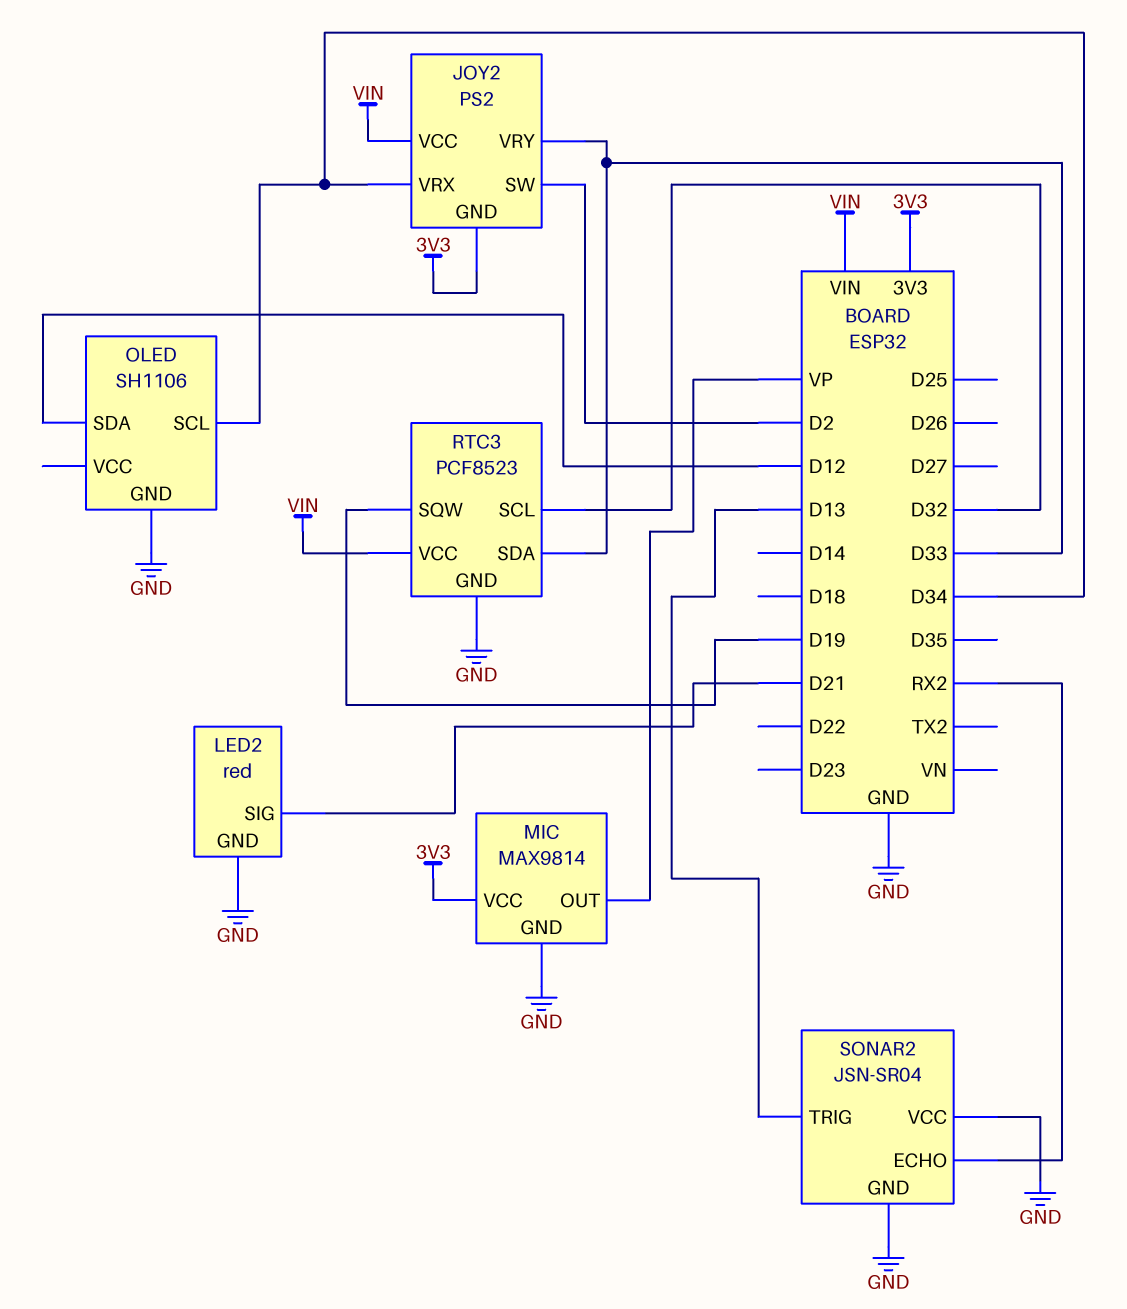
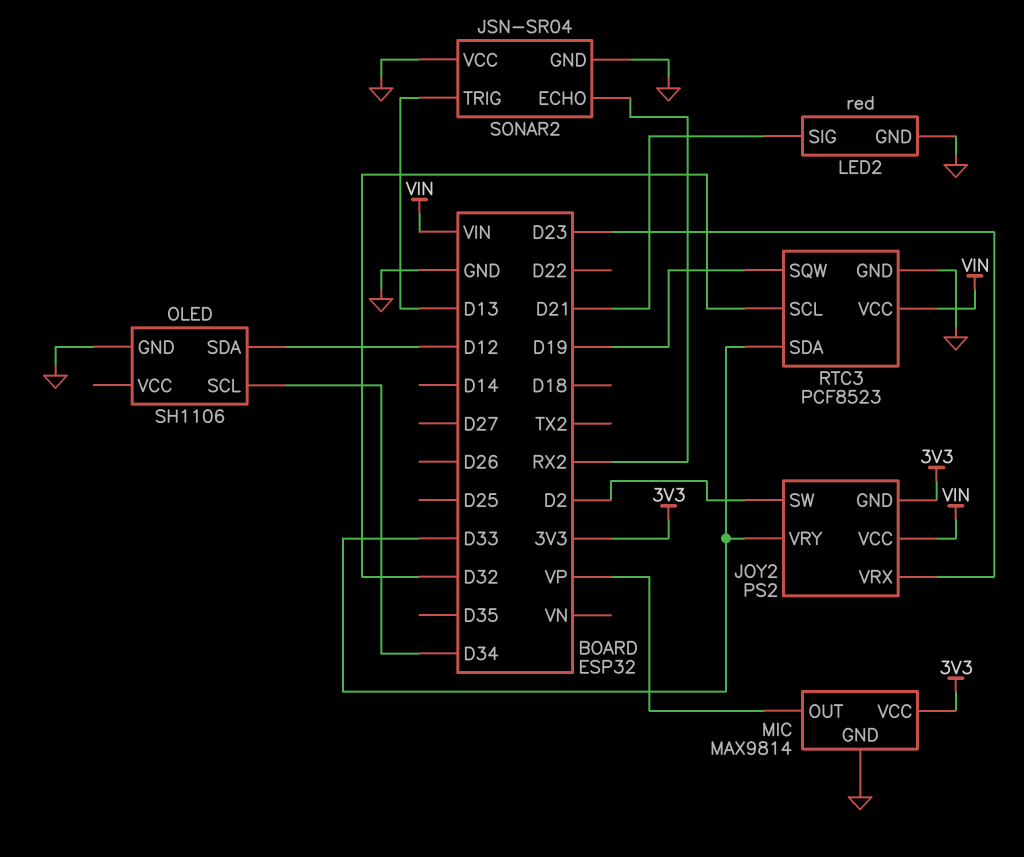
JOY2 pin VRX: D34 -> D23

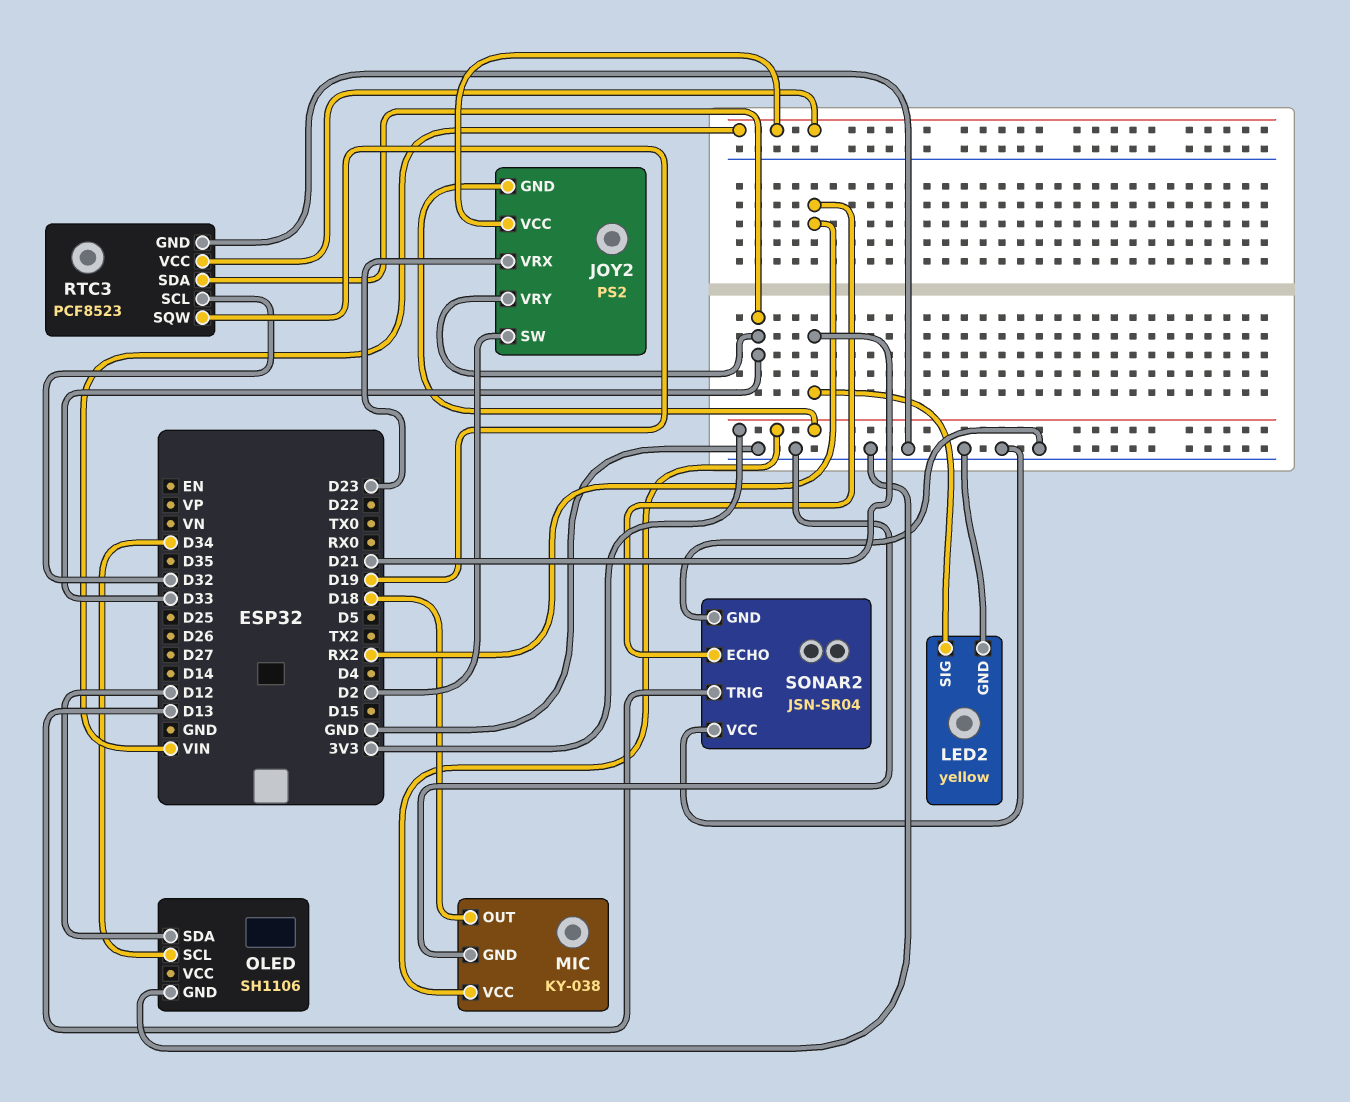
LED2: red -> yellow
MIC: MAX9814 -> KY-038
MIC pin OUT: VP -> D18

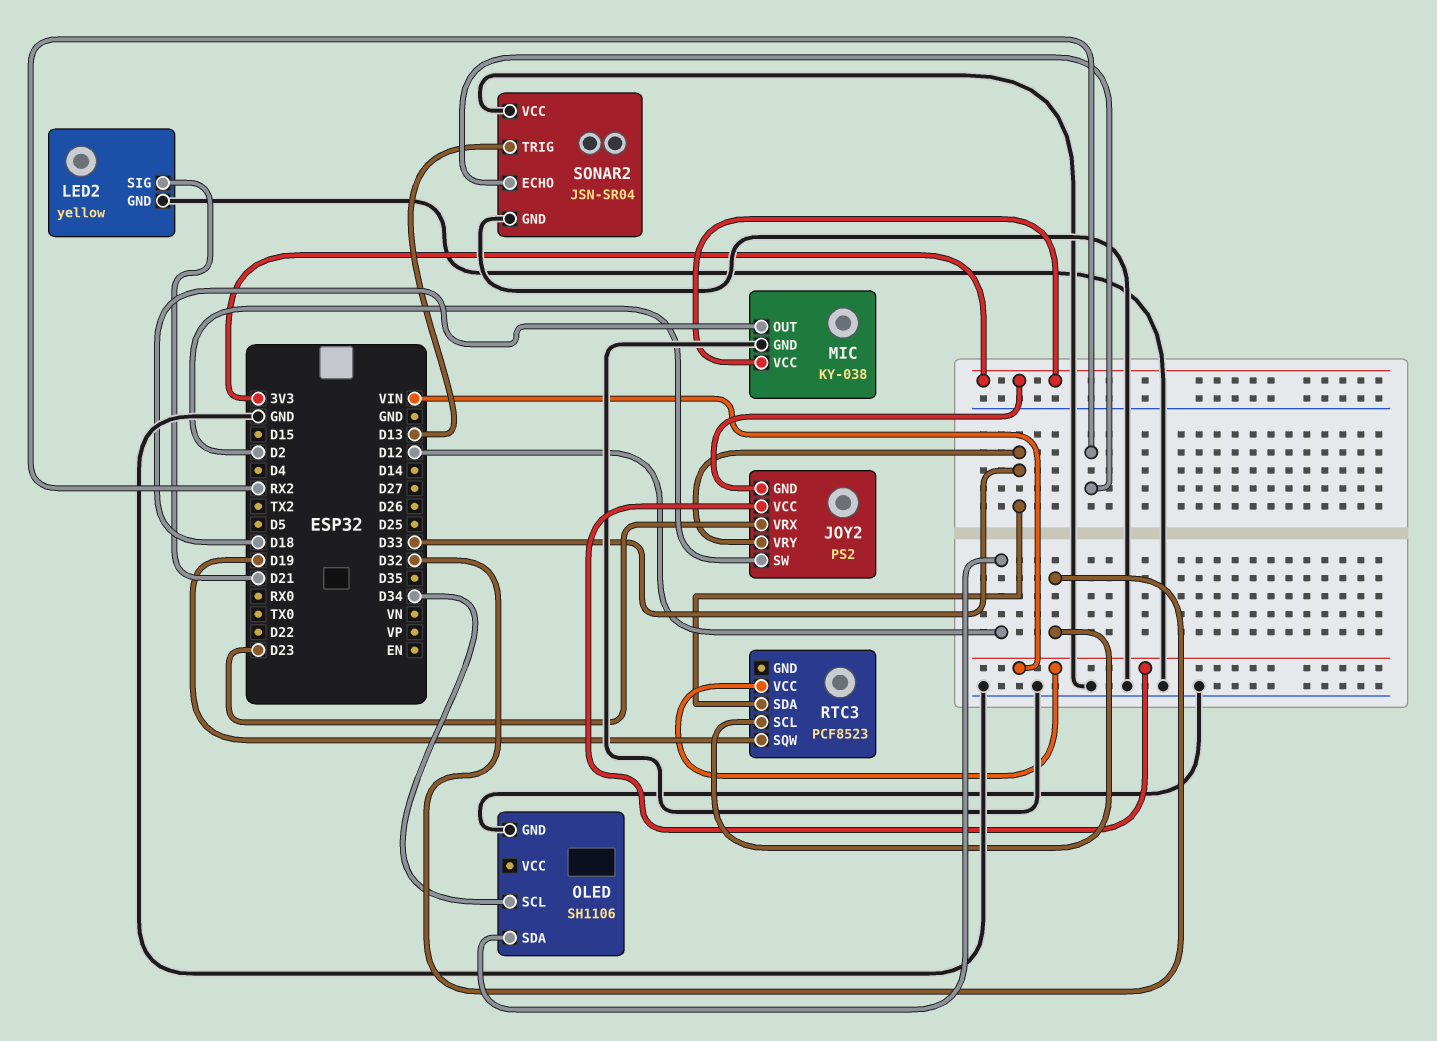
RTC3 pin GND: GND -> none

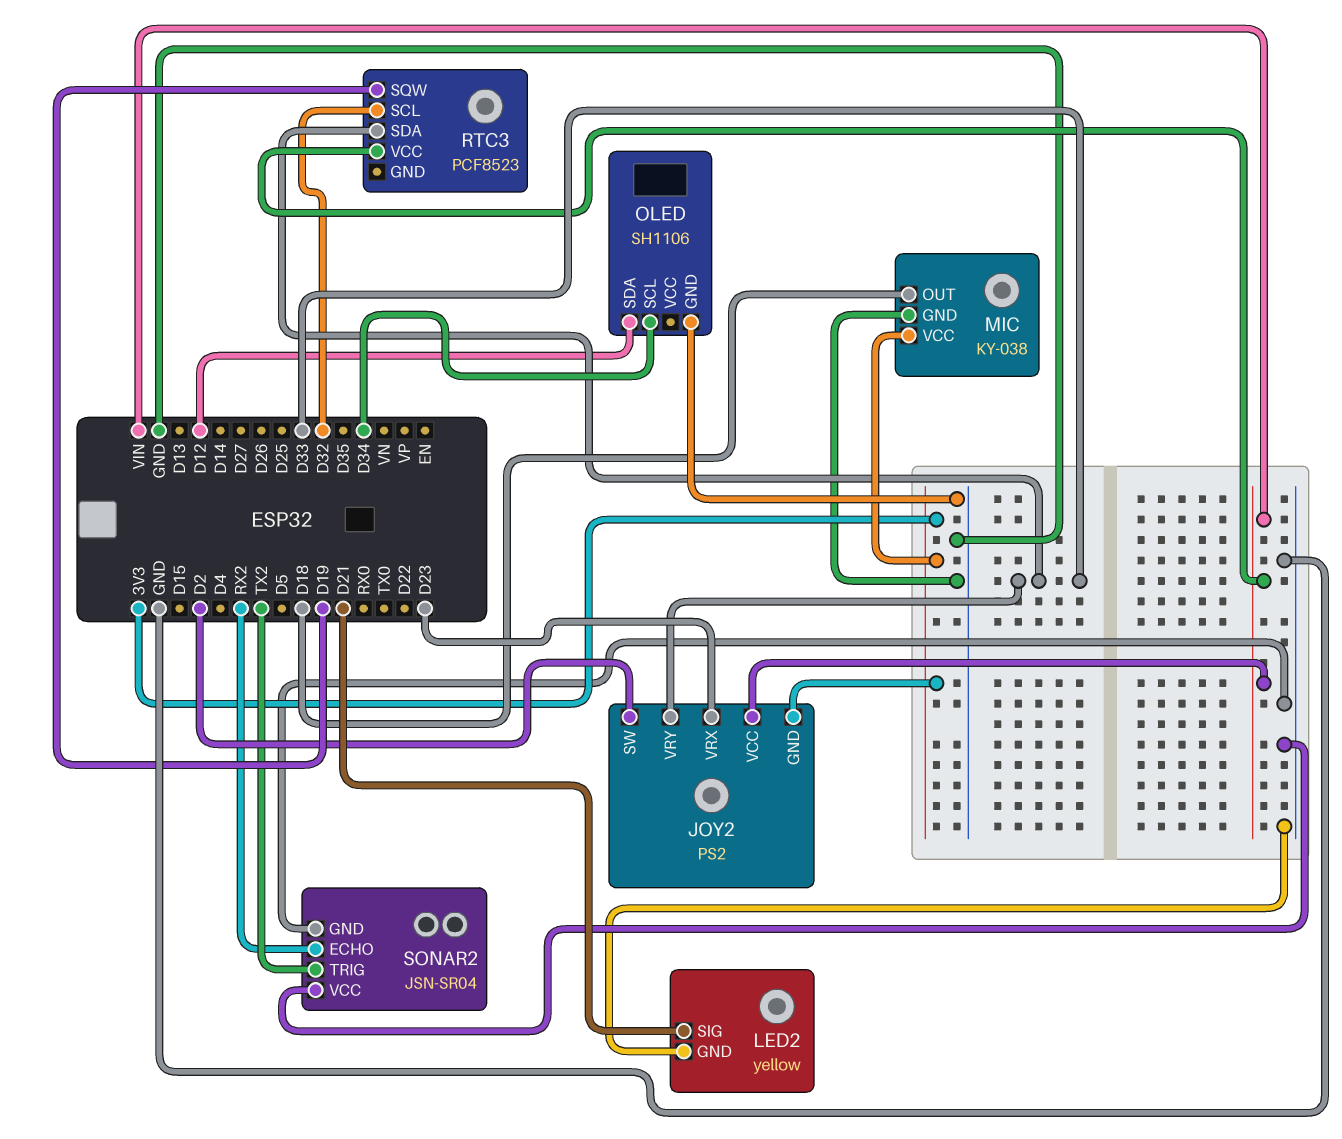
SONAR2 pin TRIG: D13 -> TX2

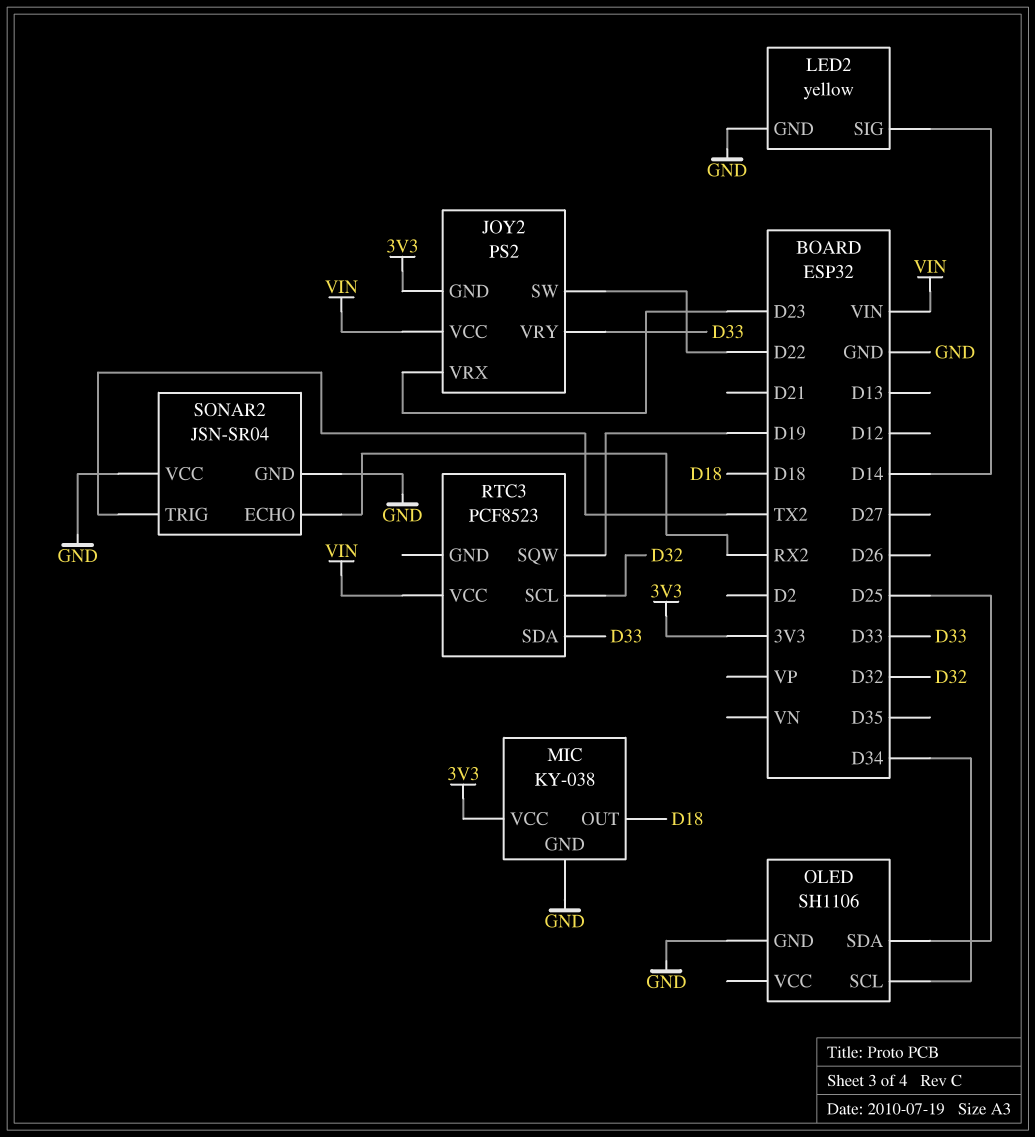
JOY2 pin SW: D2 -> D22
LED2 pin SIG: D21 -> D14
OLED pin SDA: D12 -> D25

